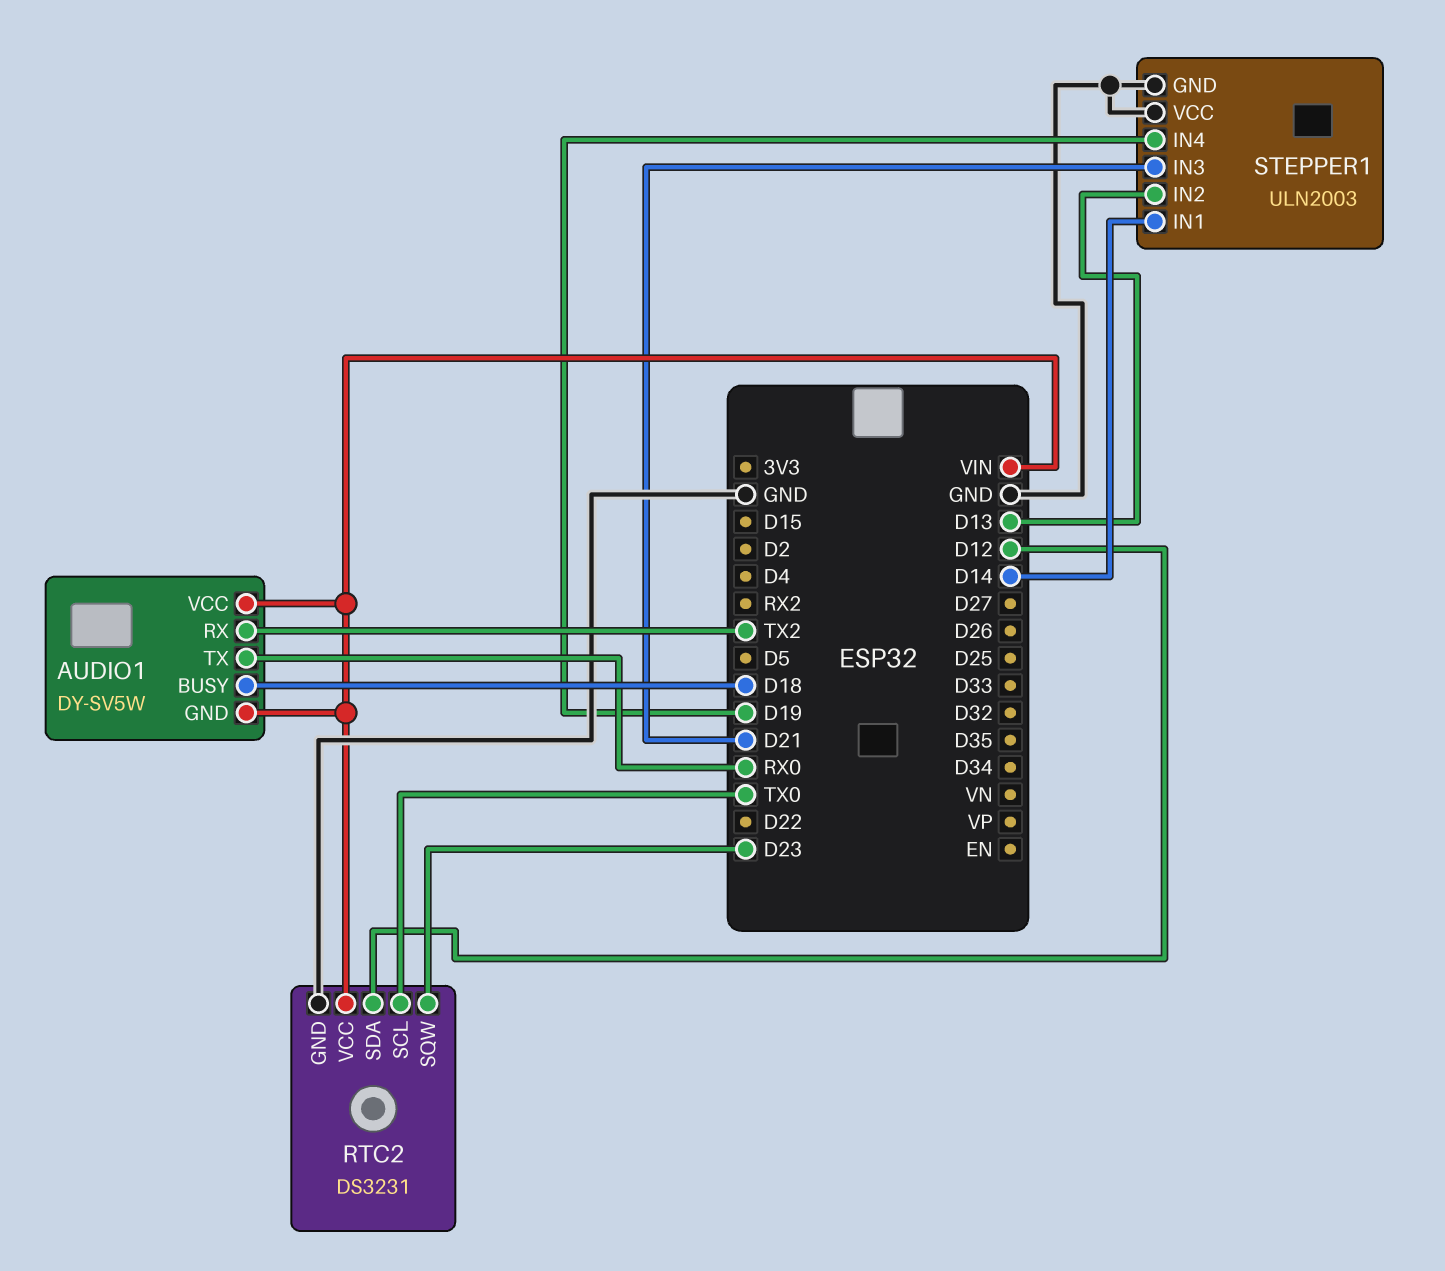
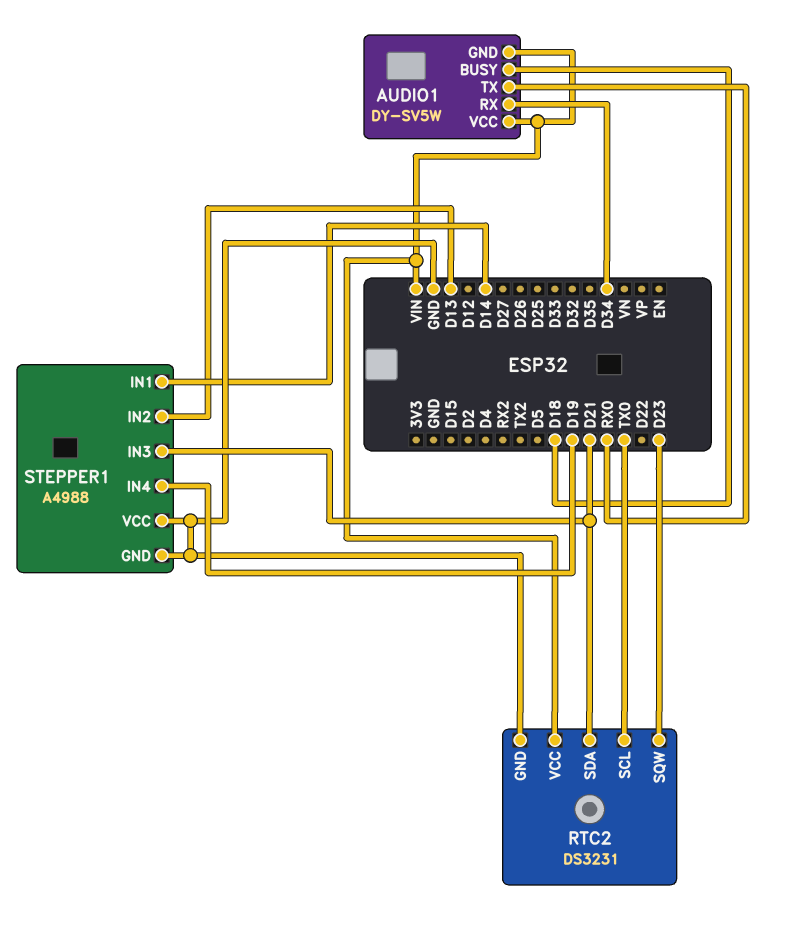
AUDIO1 pin RX: TX2 -> D34
RTC2 pin SDA: D12 -> D21
STEPPER1: ULN2003 -> A4988

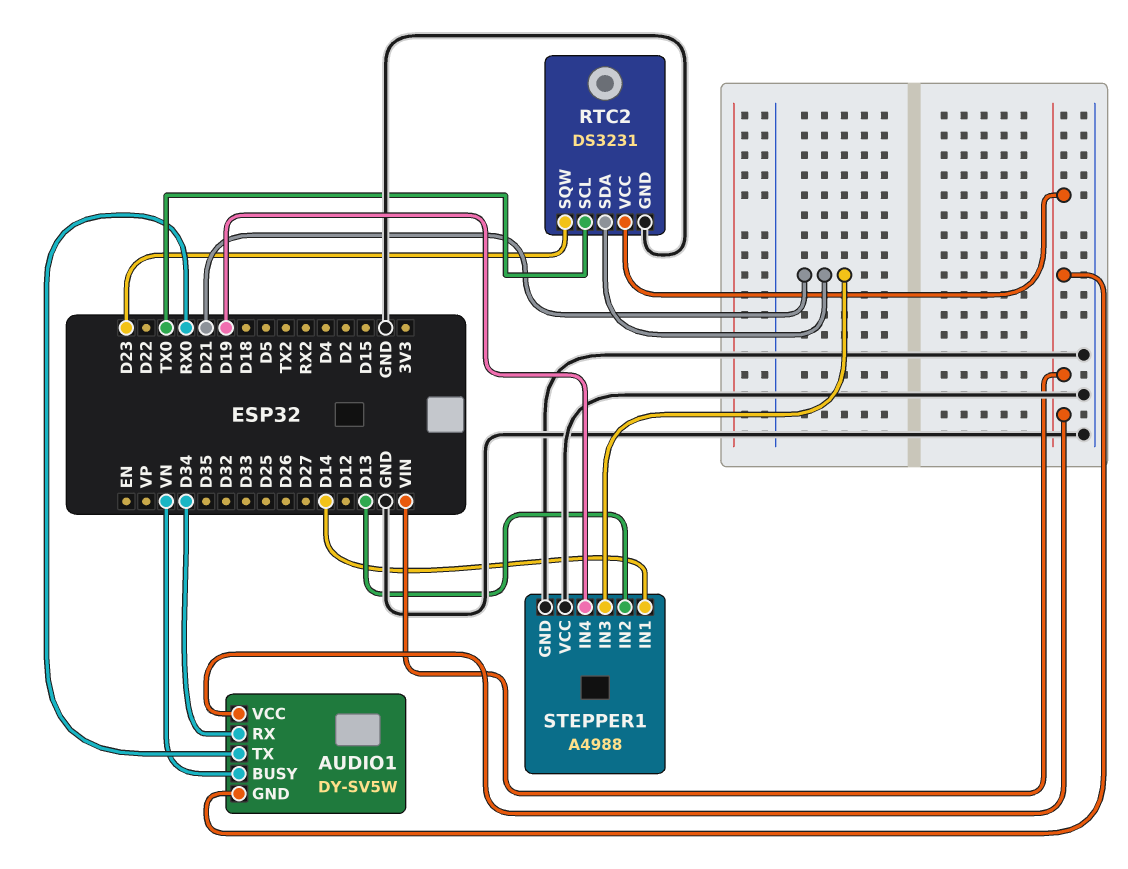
AUDIO1 pin BUSY: D18 -> VN

